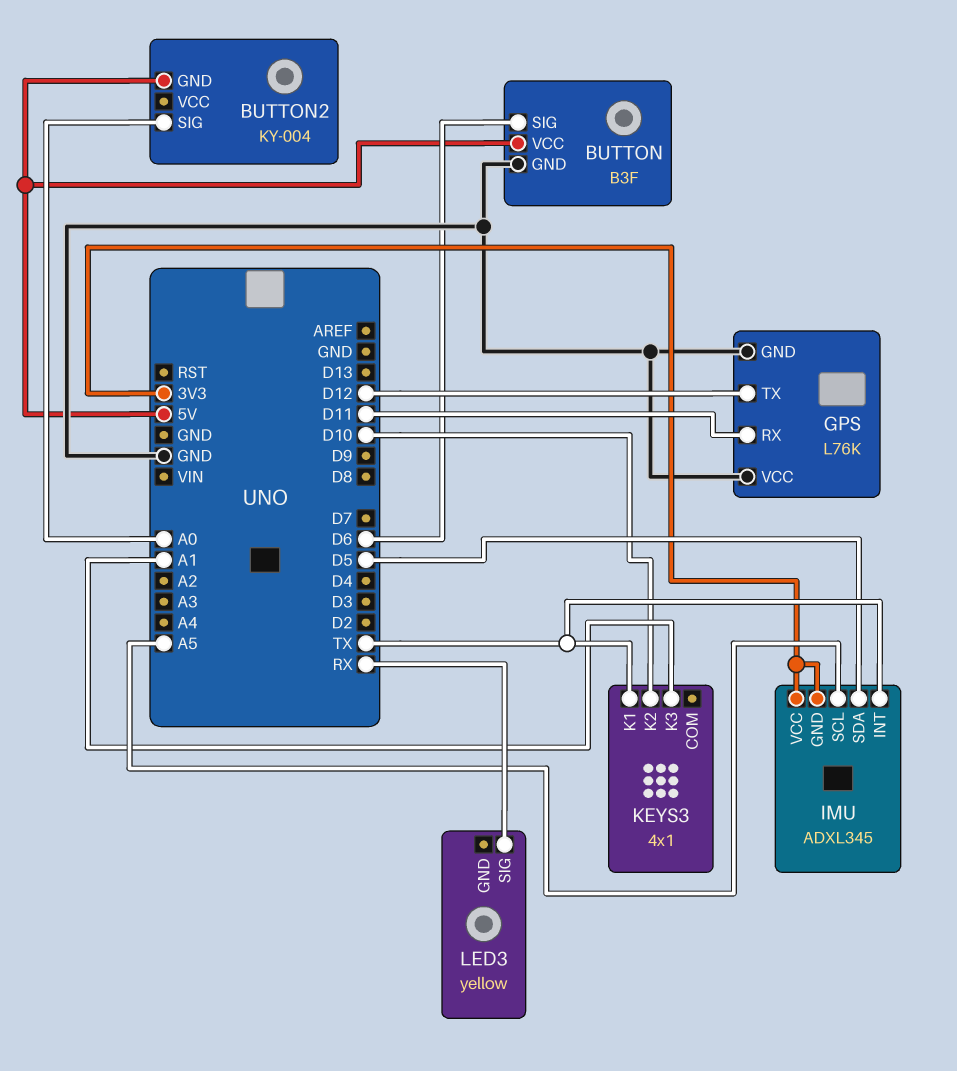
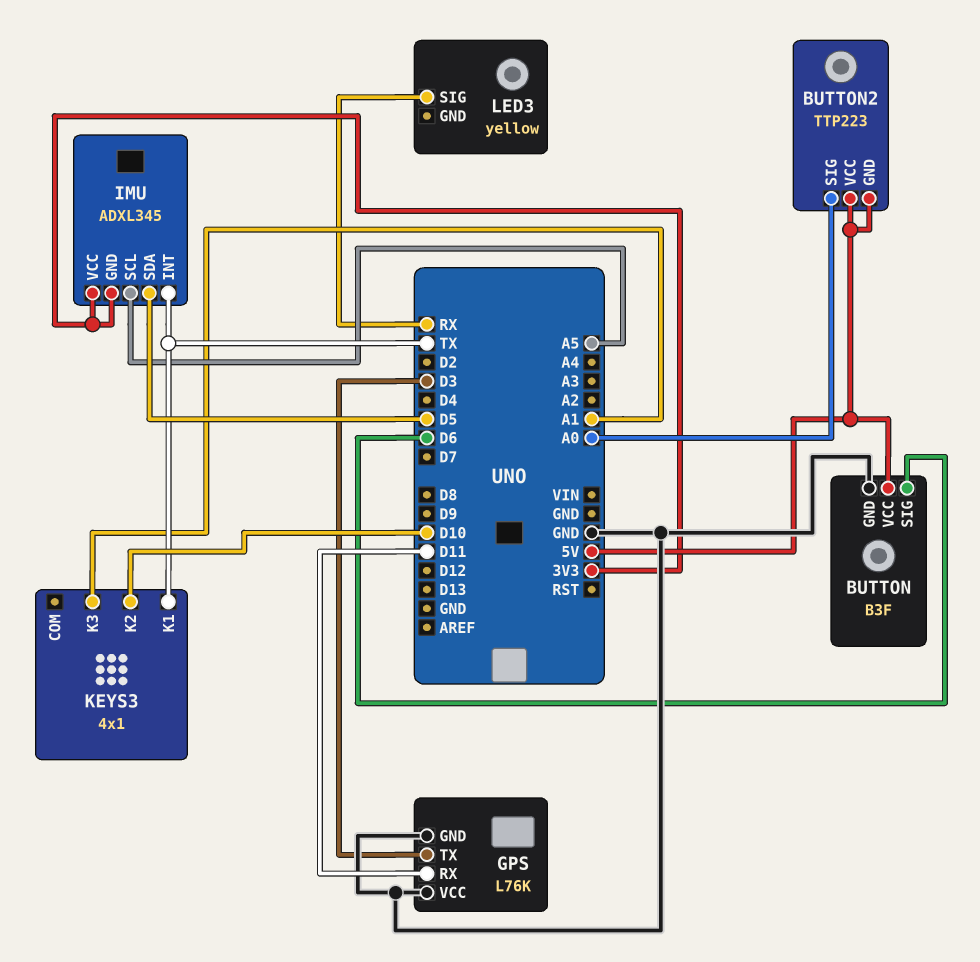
BUTTON2: KY-004 -> TTP223
BUTTON2 pin VCC: none -> 5V
GPS pin TX: D12 -> D3

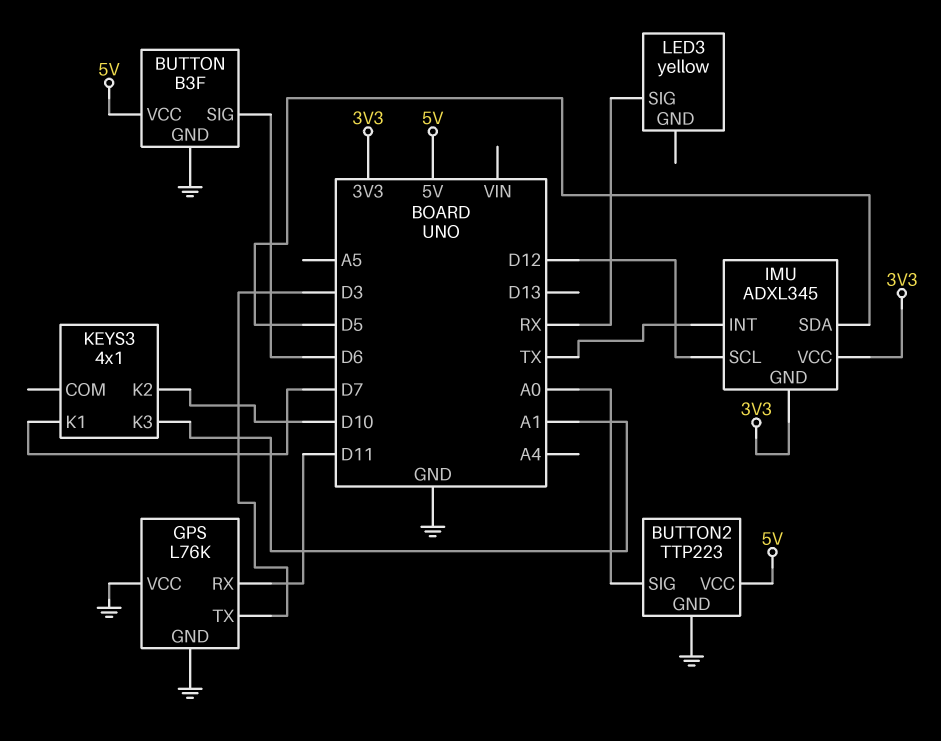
BUTTON2 pin GND: 5V -> GND
IMU pin SCL: A5 -> D12
KEYS3 pin K1: TX -> D7

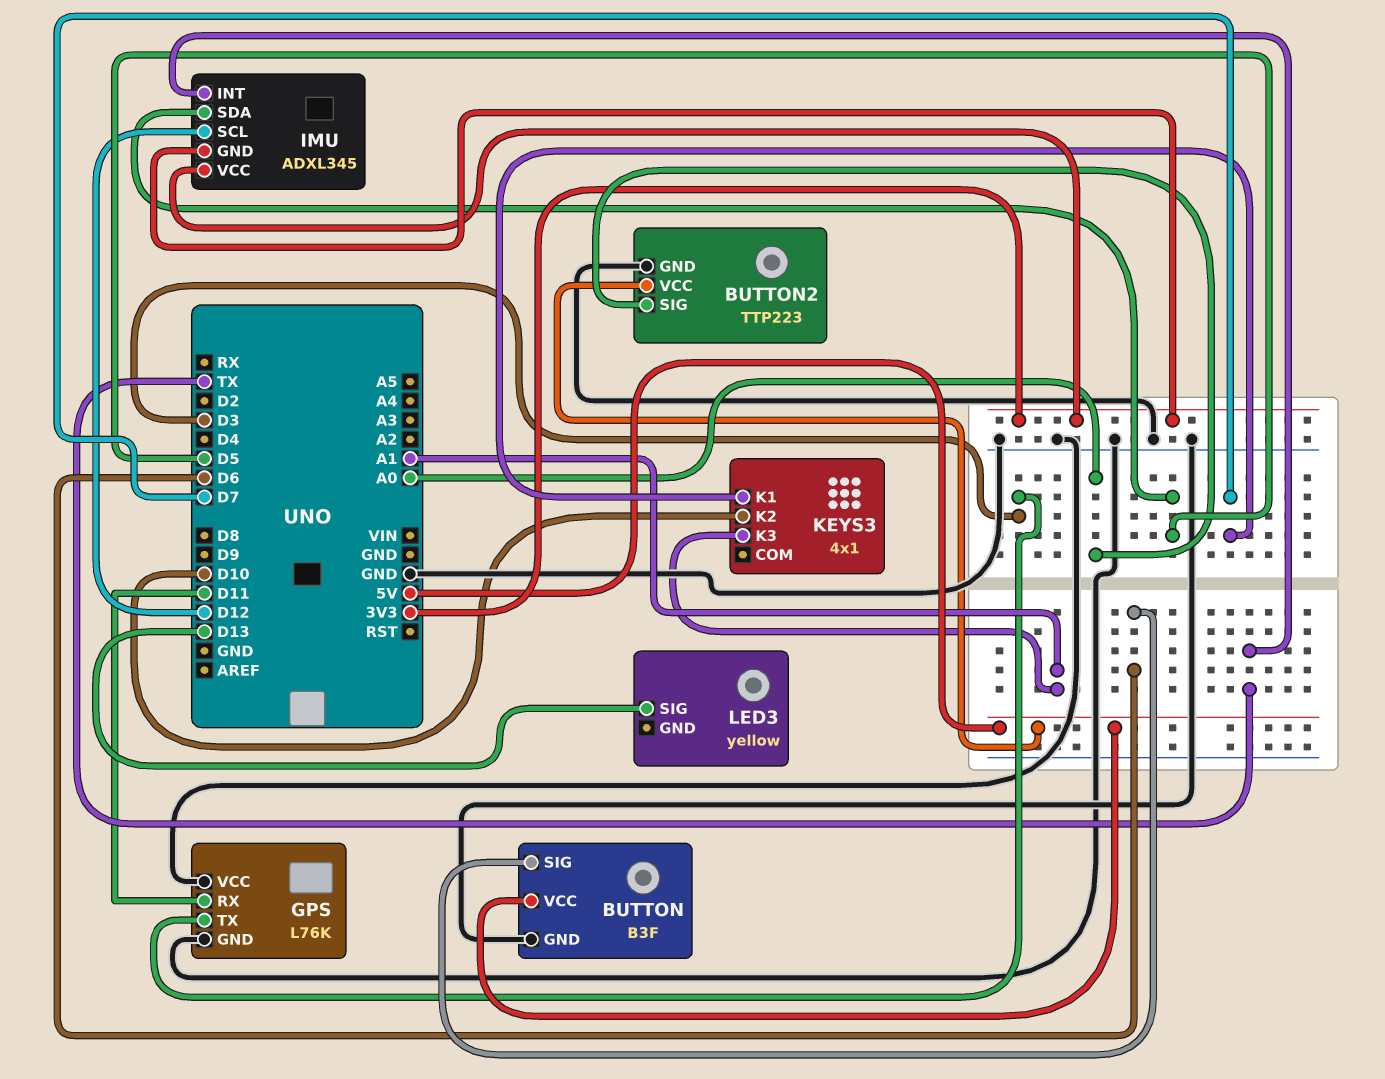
LED3 pin SIG: RX -> D13

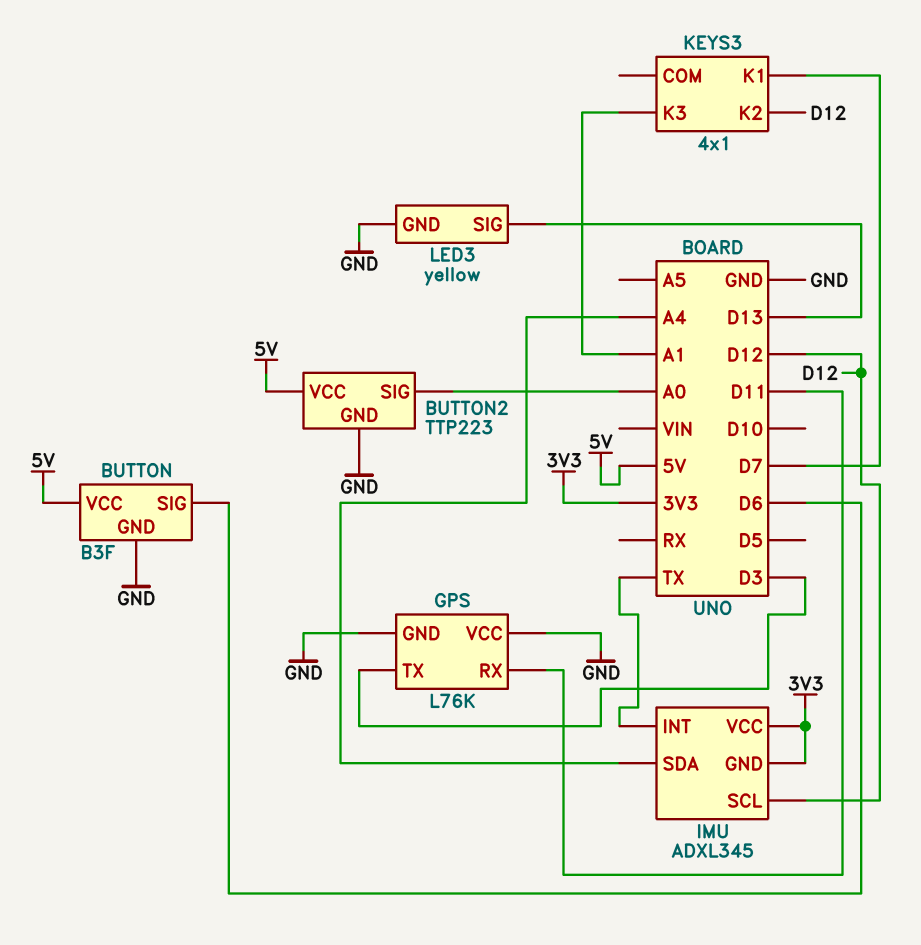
IMU pin SDA: D5 -> A4
KEYS3 pin K2: D10 -> D12
LED3 pin GND: none -> GND

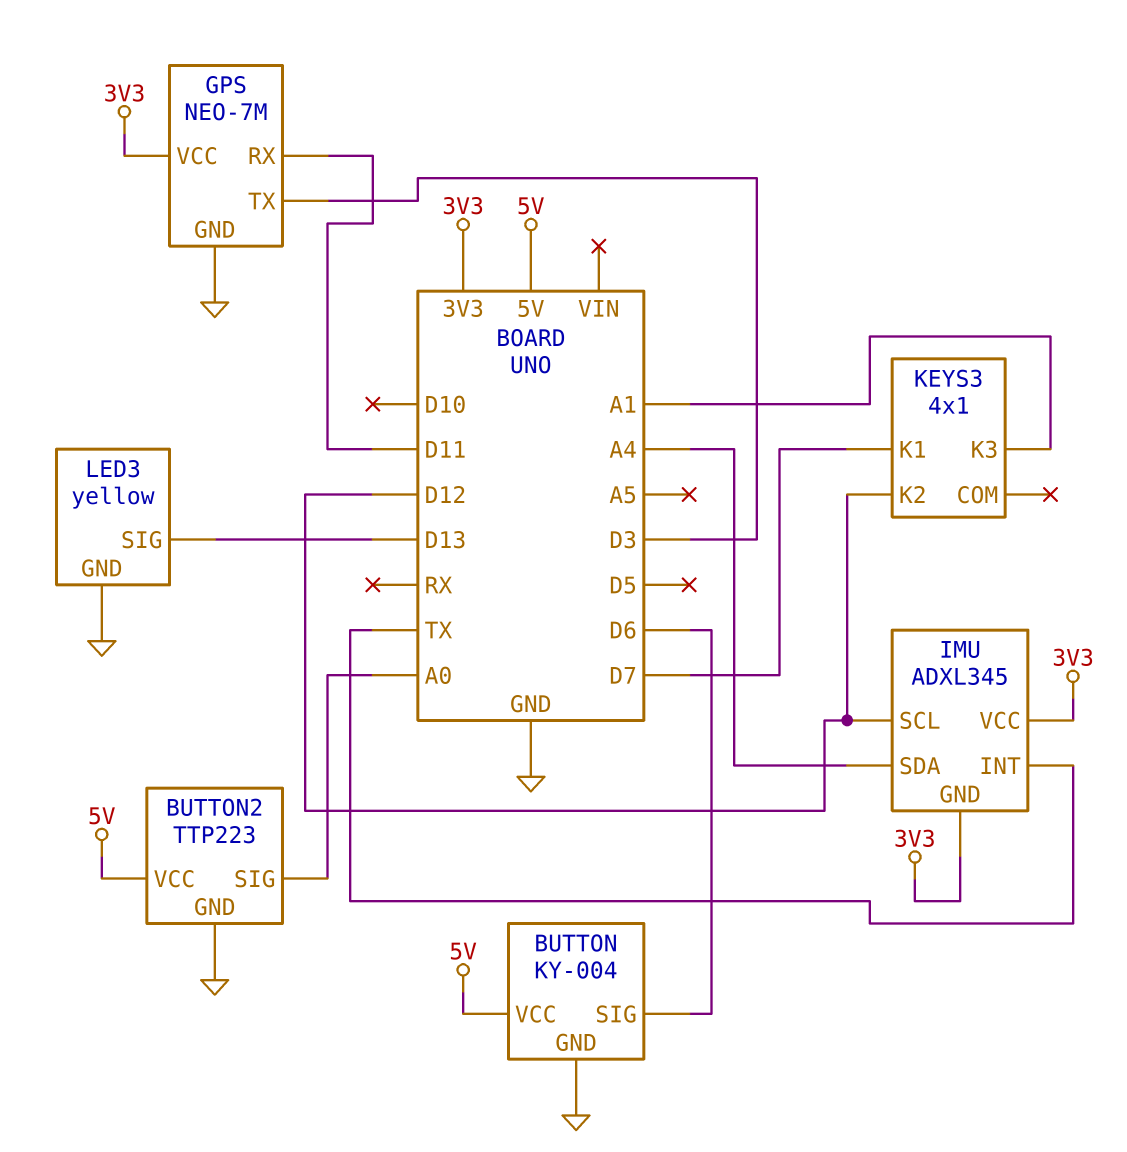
BUTTON: B3F -> KY-004
GPS: L76K -> NEO-7M
GPS pin VCC: GND -> 3V3

